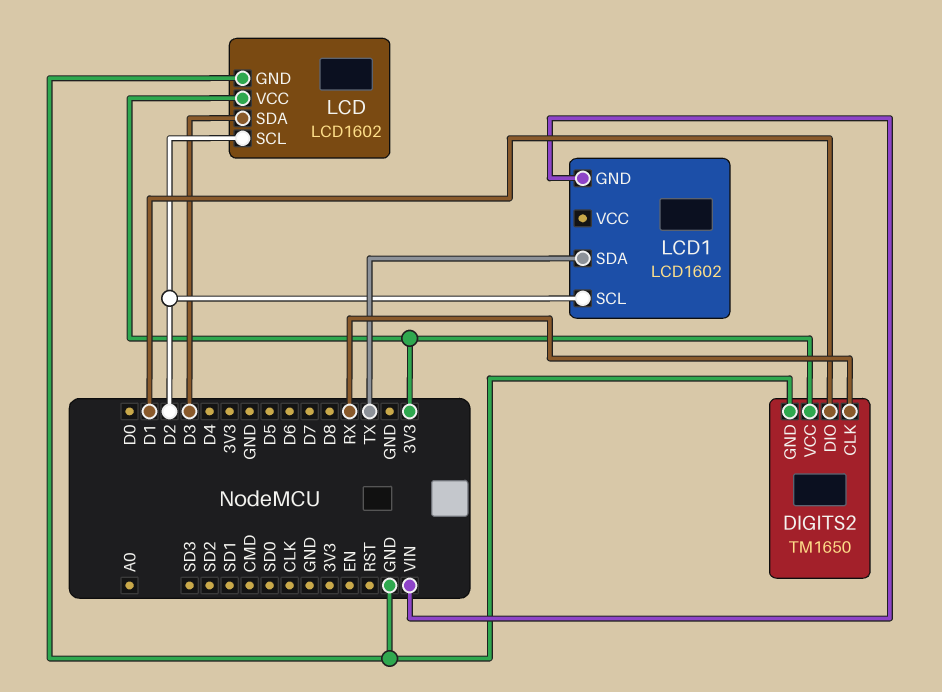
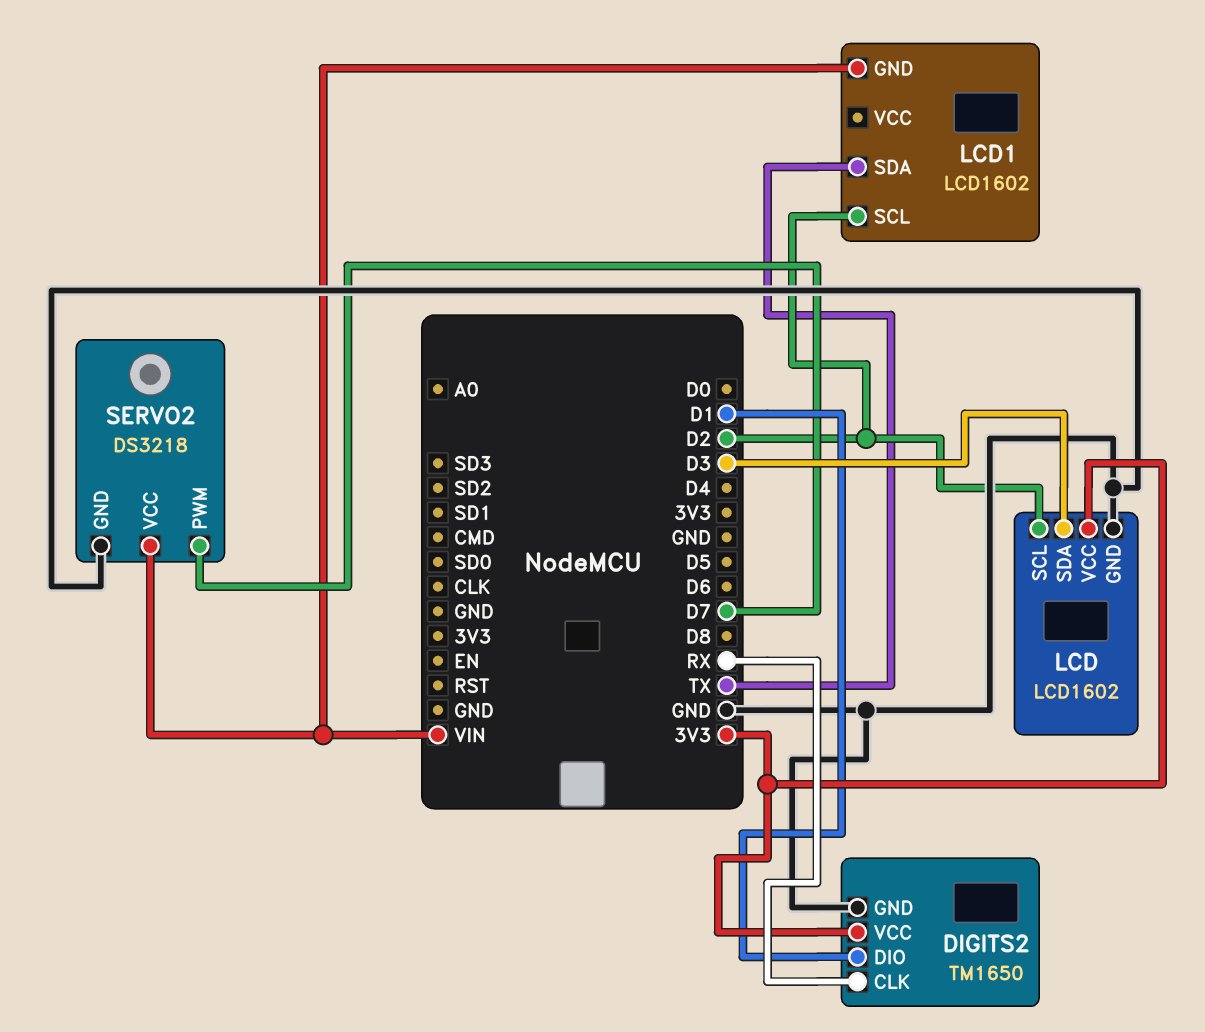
SERVO2: none -> DS3218
SERVO2 pin GND: none -> GND
SERVO2 pin PWM: none -> D7
SERVO2 pin VCC: none -> VIN

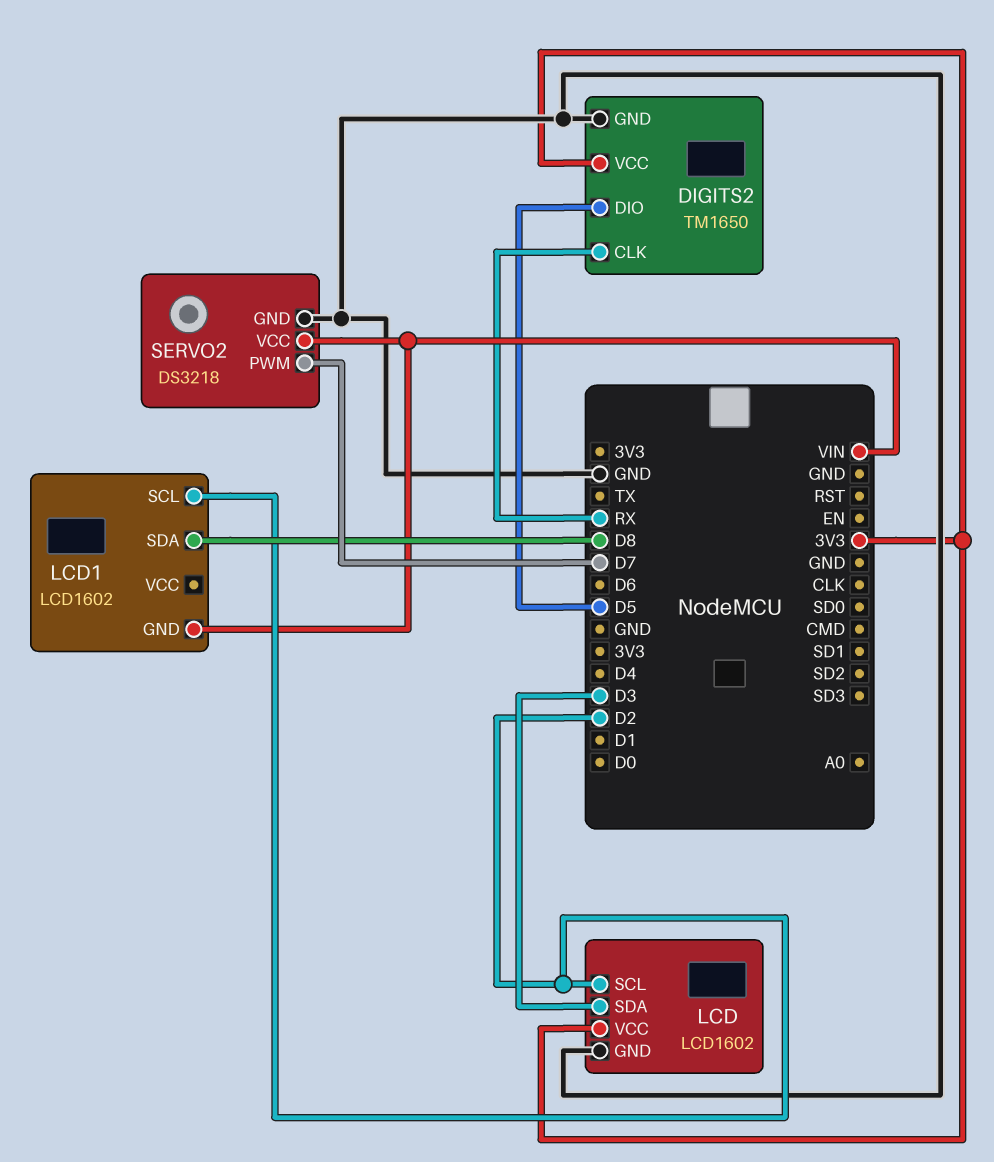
DIGITS2 pin DIO: D1 -> D5
LCD1 pin SDA: TX -> D8

